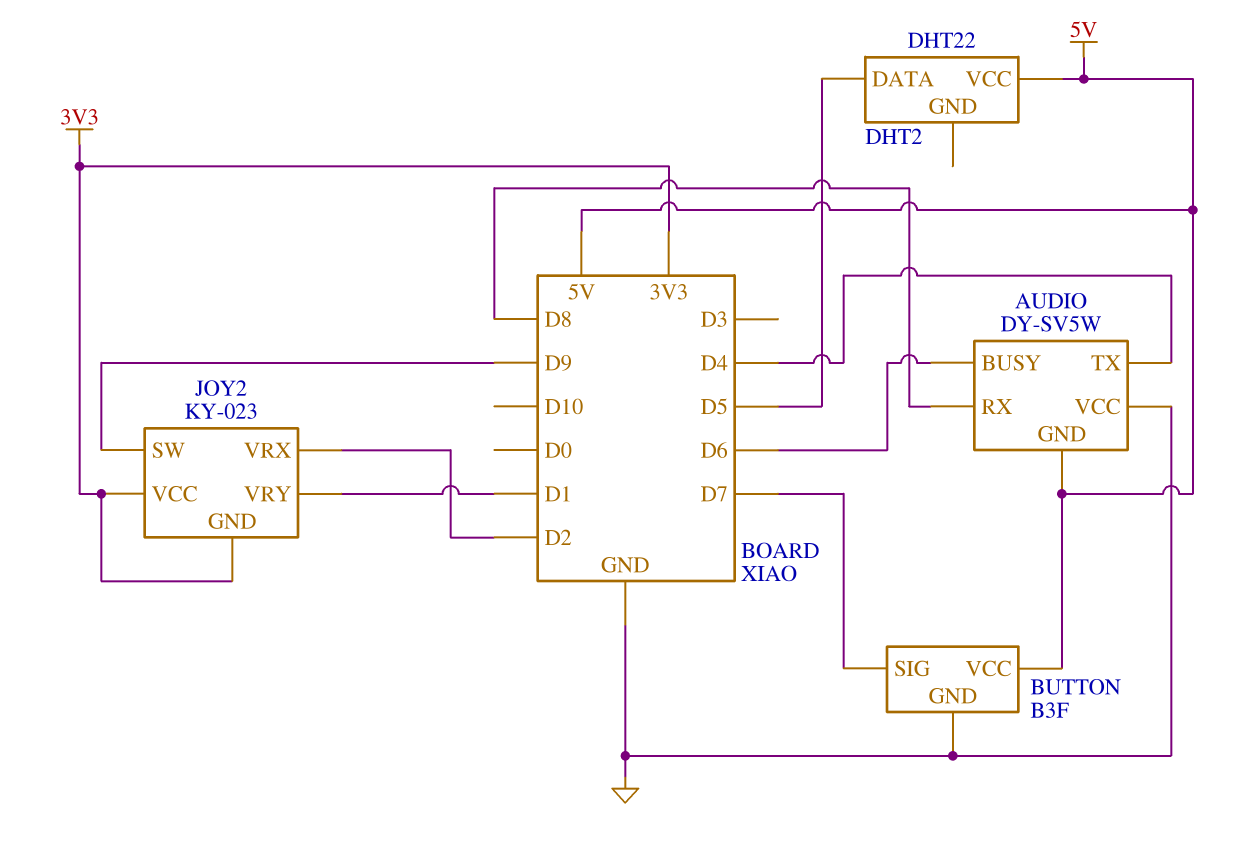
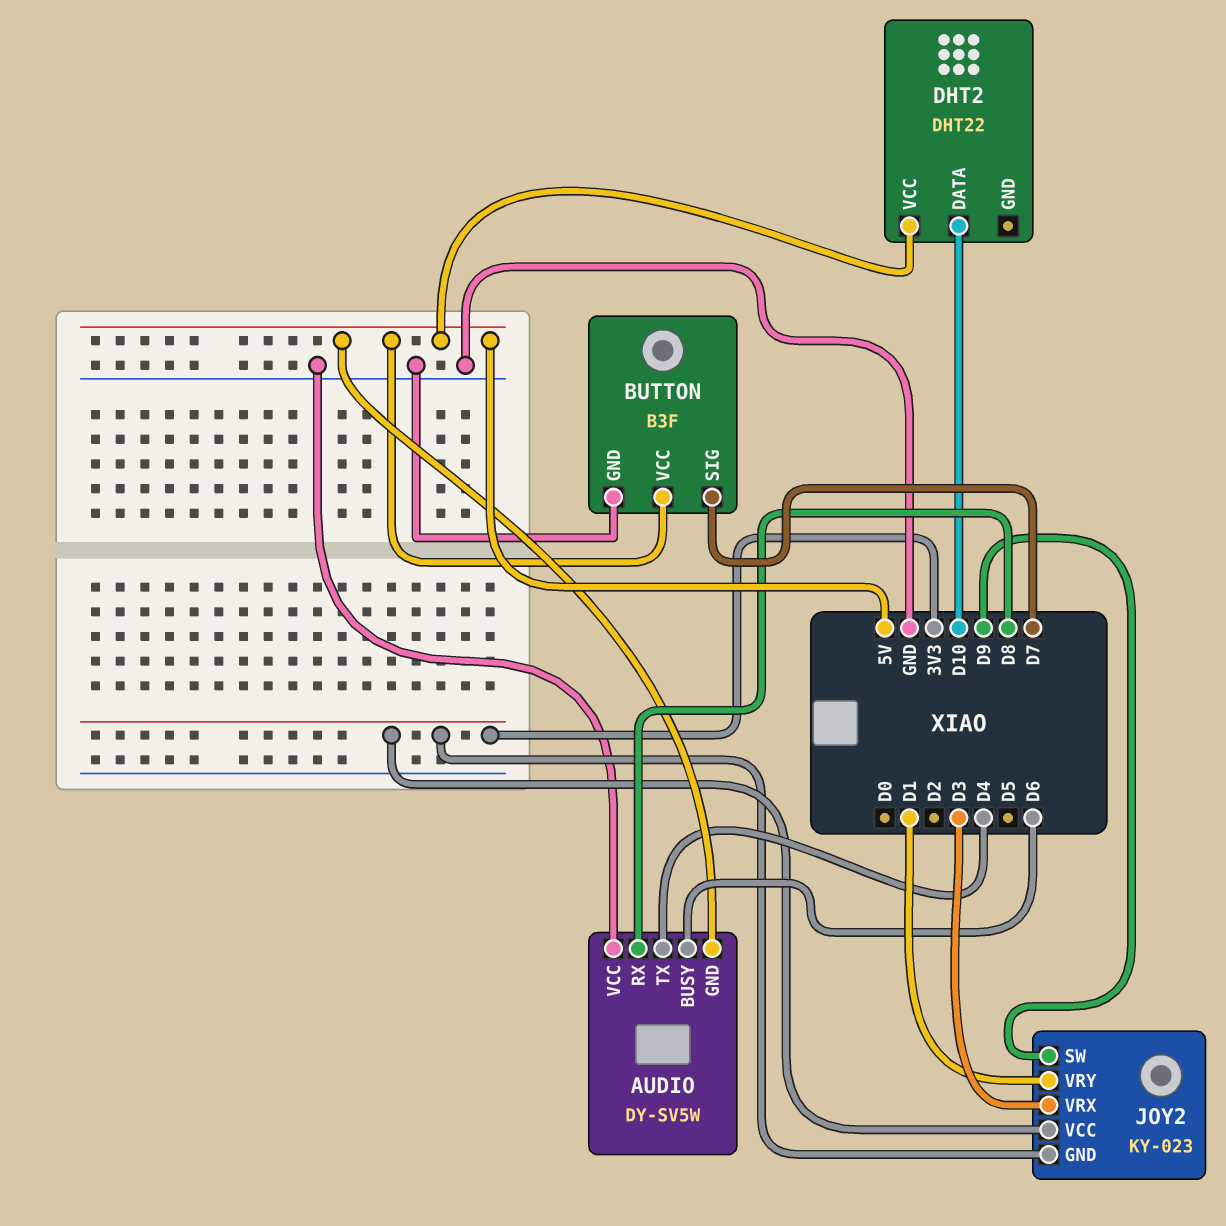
DHT2 pin DATA: D5 -> D10
JOY2 pin VRX: D2 -> D3

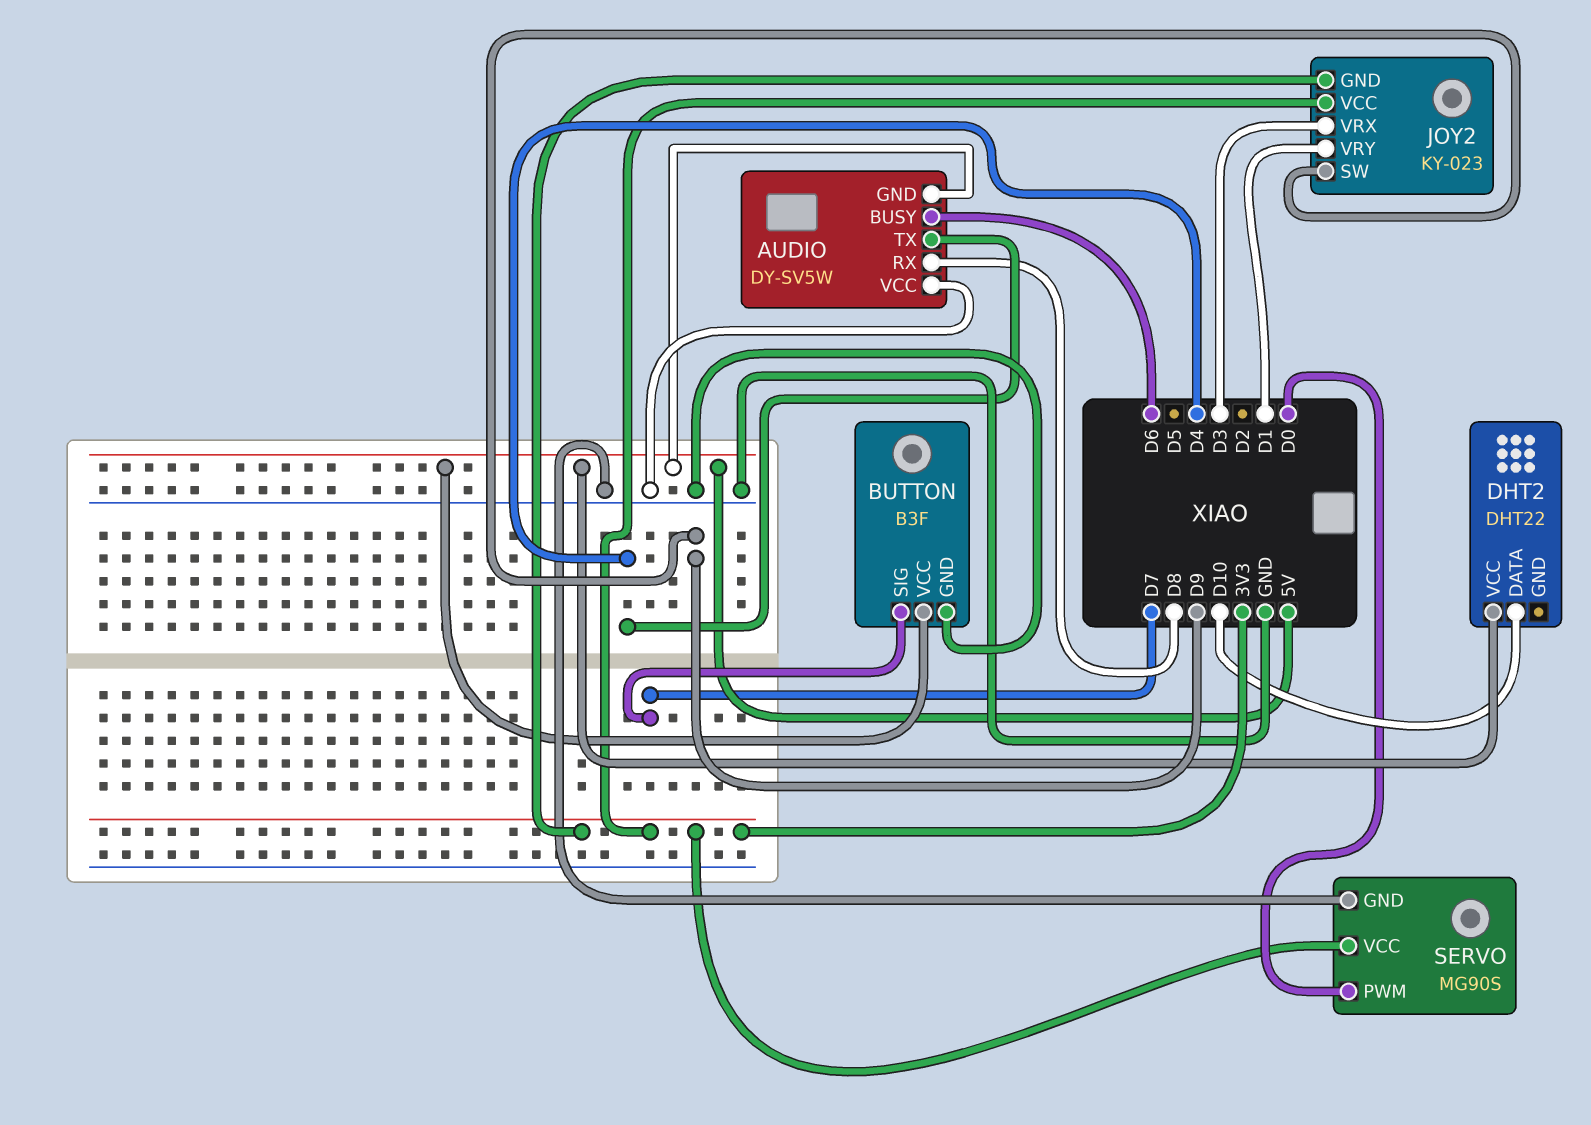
SERVO: none -> MG90S
SERVO pin GND: none -> GND
SERVO pin PWM: none -> D0
SERVO pin VCC: none -> 3V3

